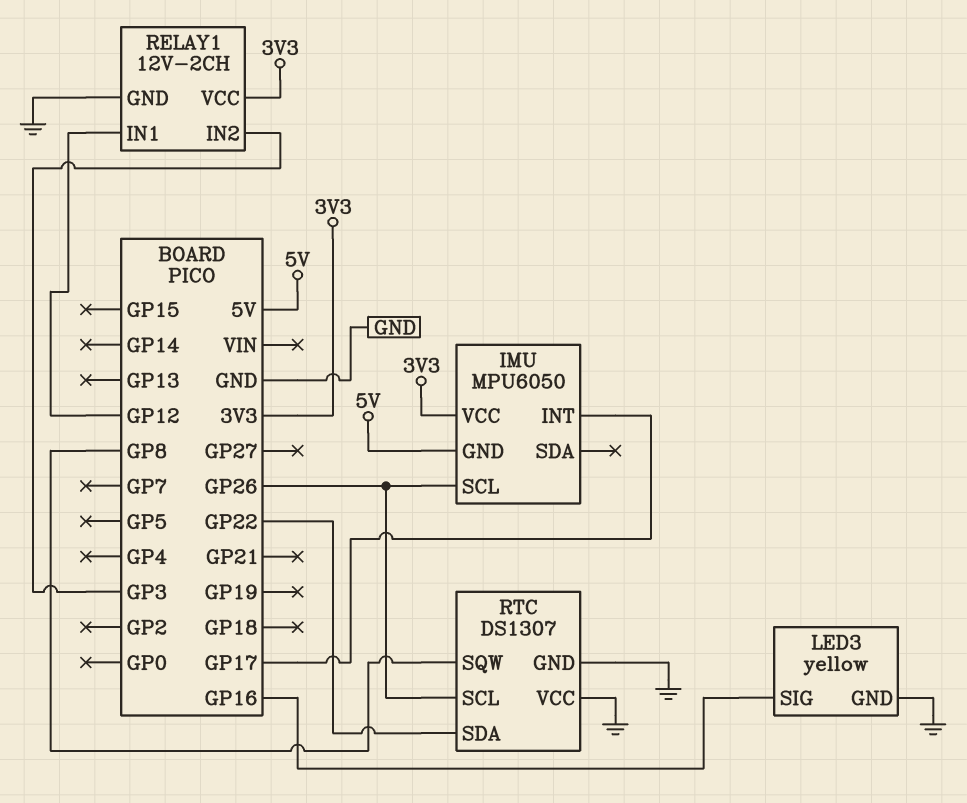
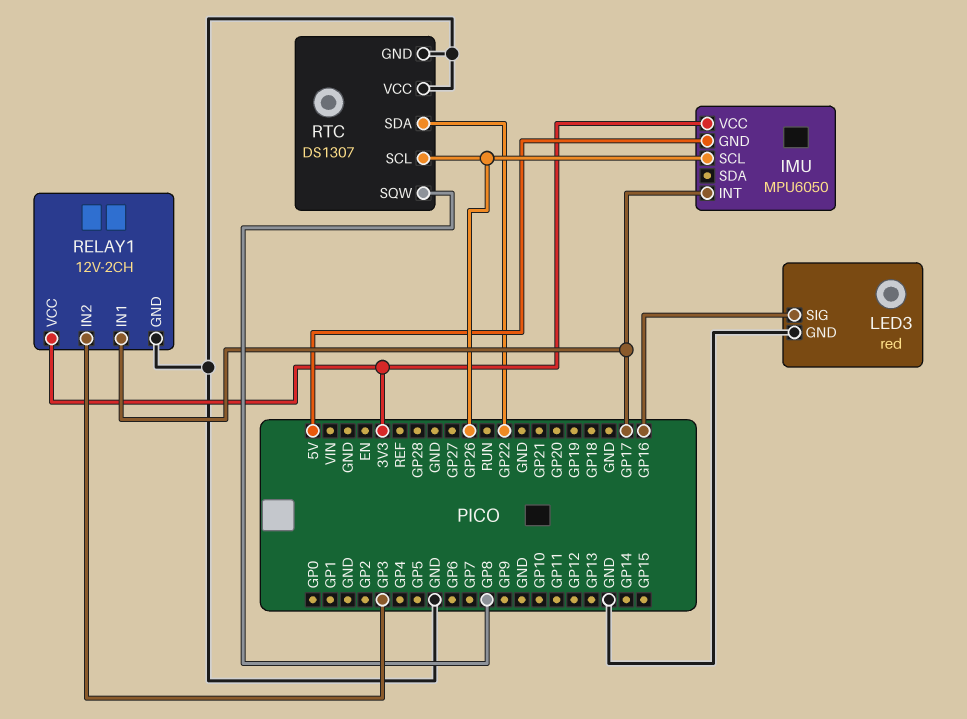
LED3: yellow -> red
RELAY1 pin IN1: GP12 -> GP17

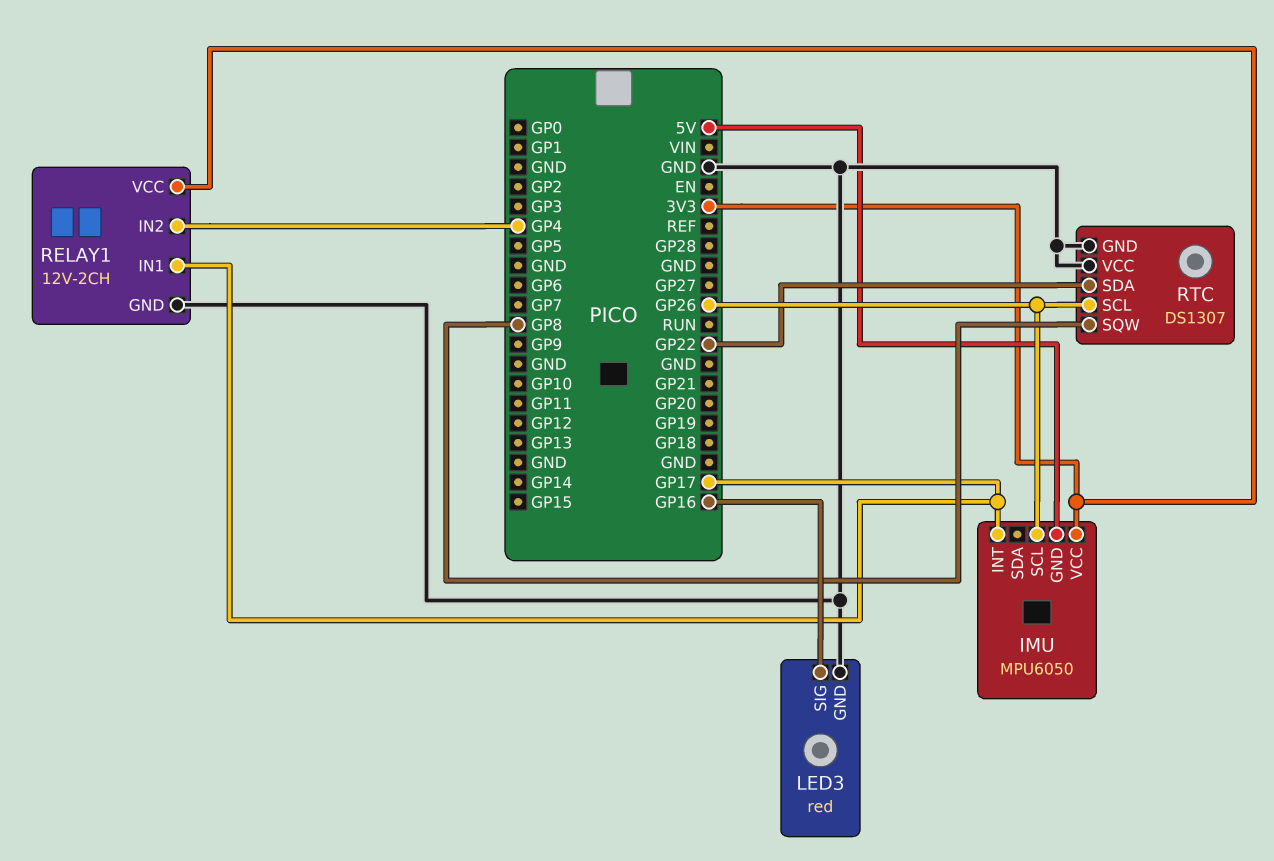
RELAY1 pin IN2: GP3 -> GP4

